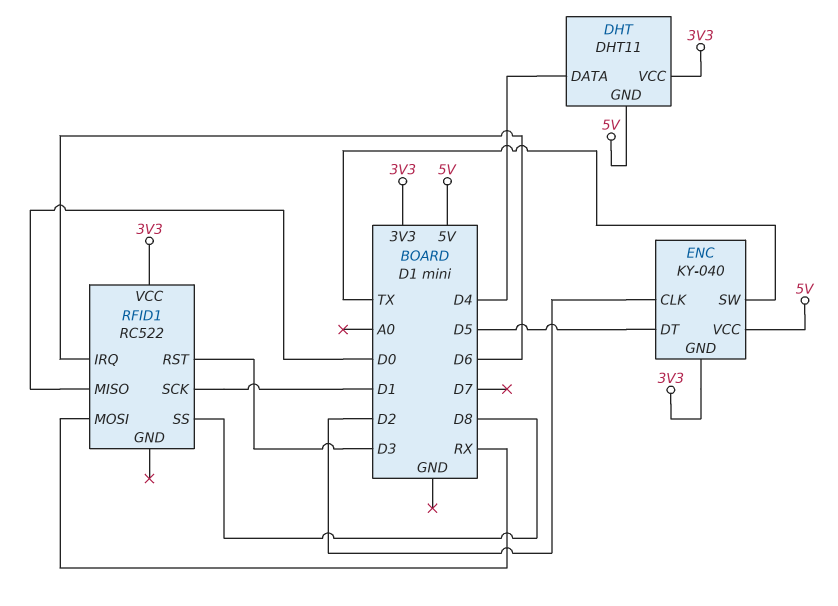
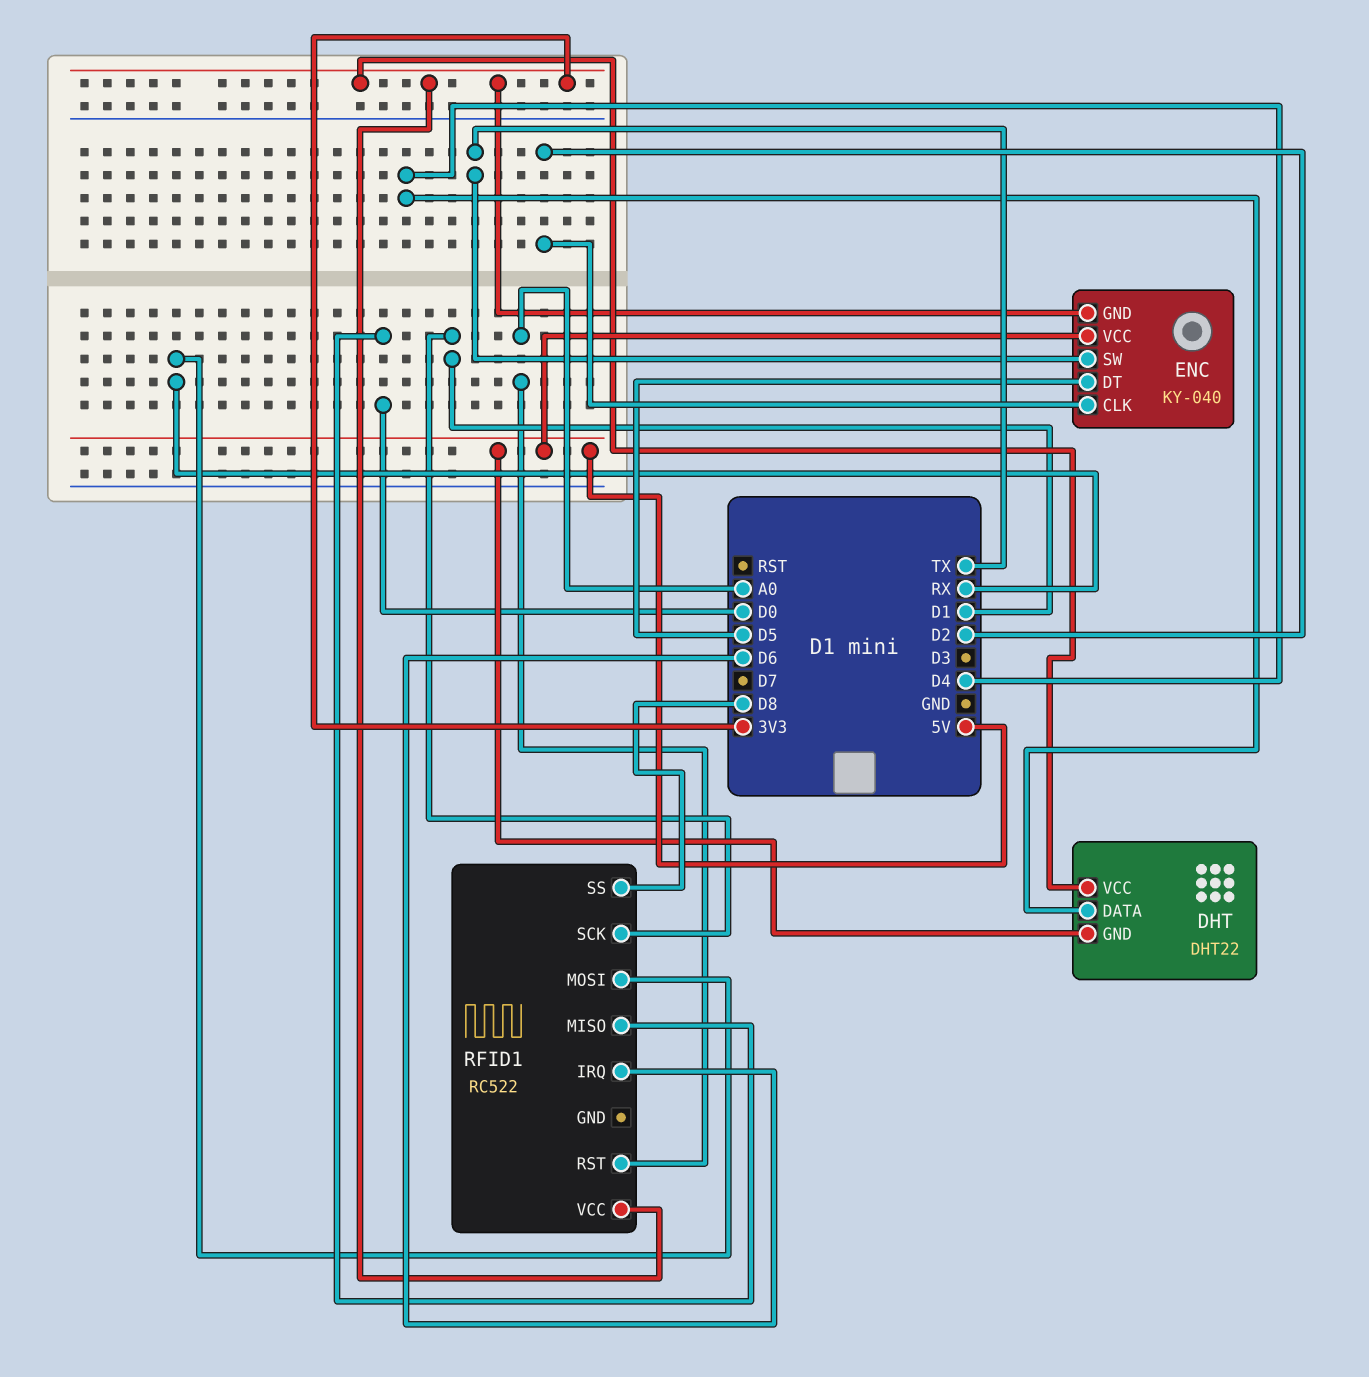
DHT: DHT11 -> DHT22
RFID1 pin RST: D3 -> A0

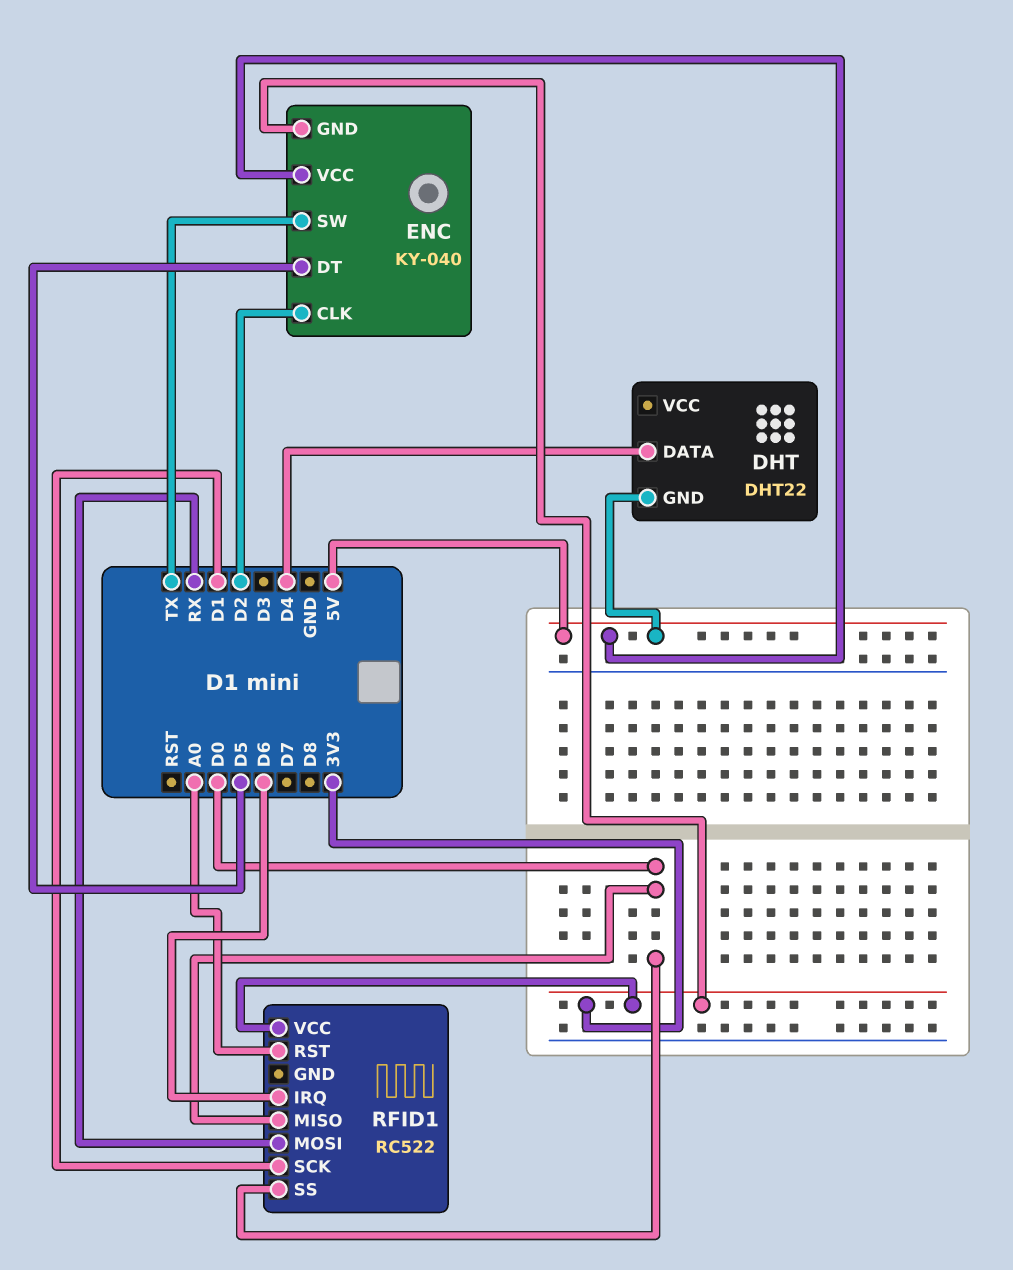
DHT pin VCC: 3V3 -> none
RFID1 pin SS: D8 -> D0

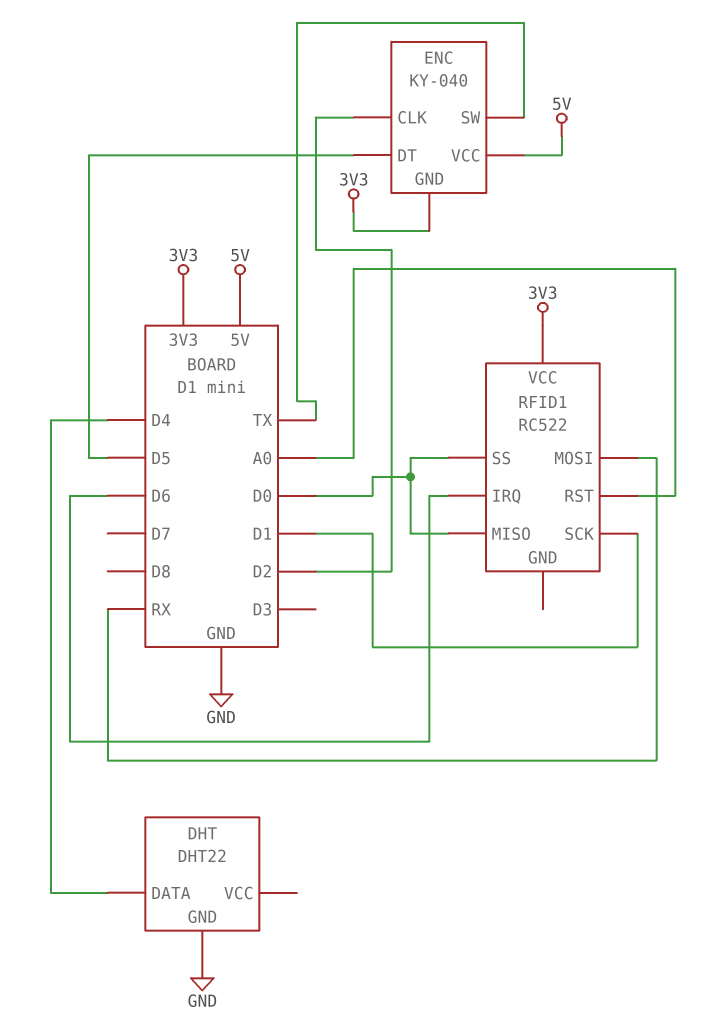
DHT pin GND: 5V -> GND

